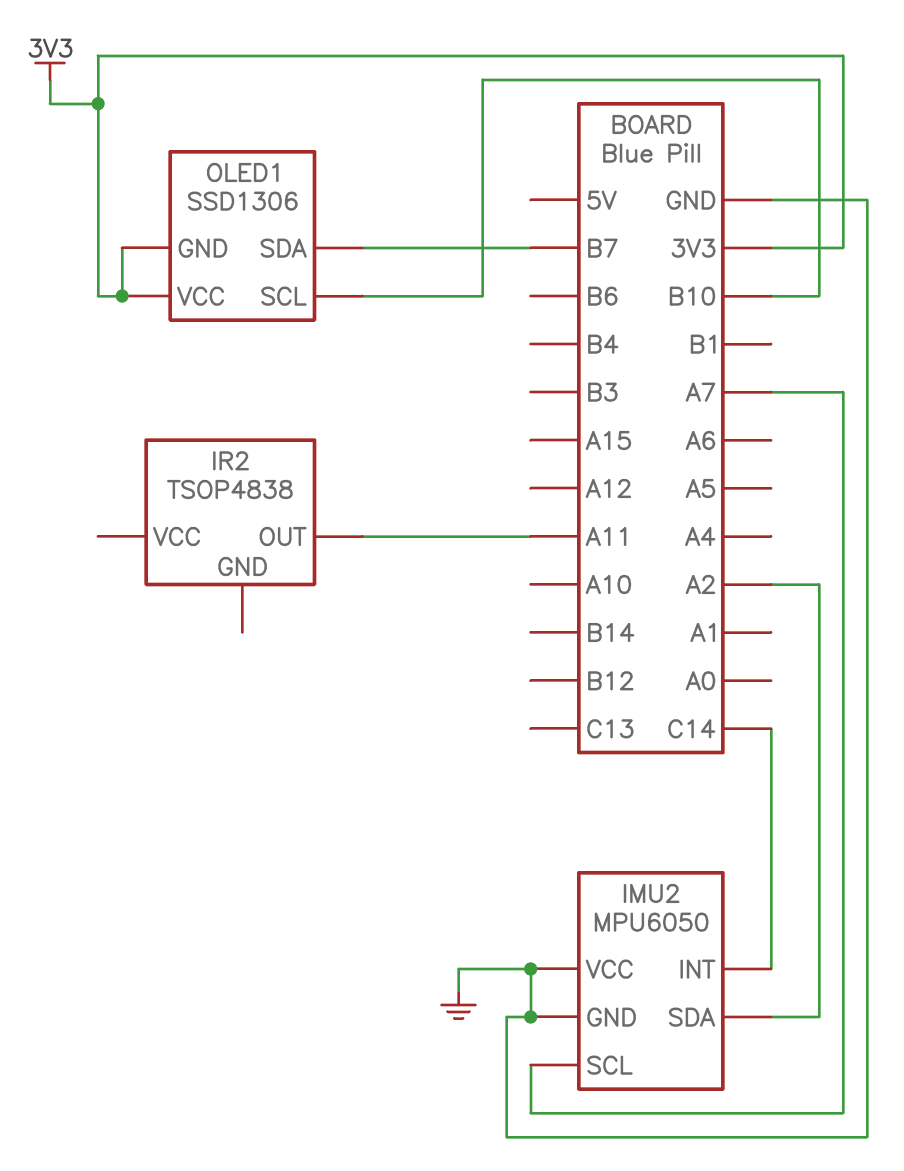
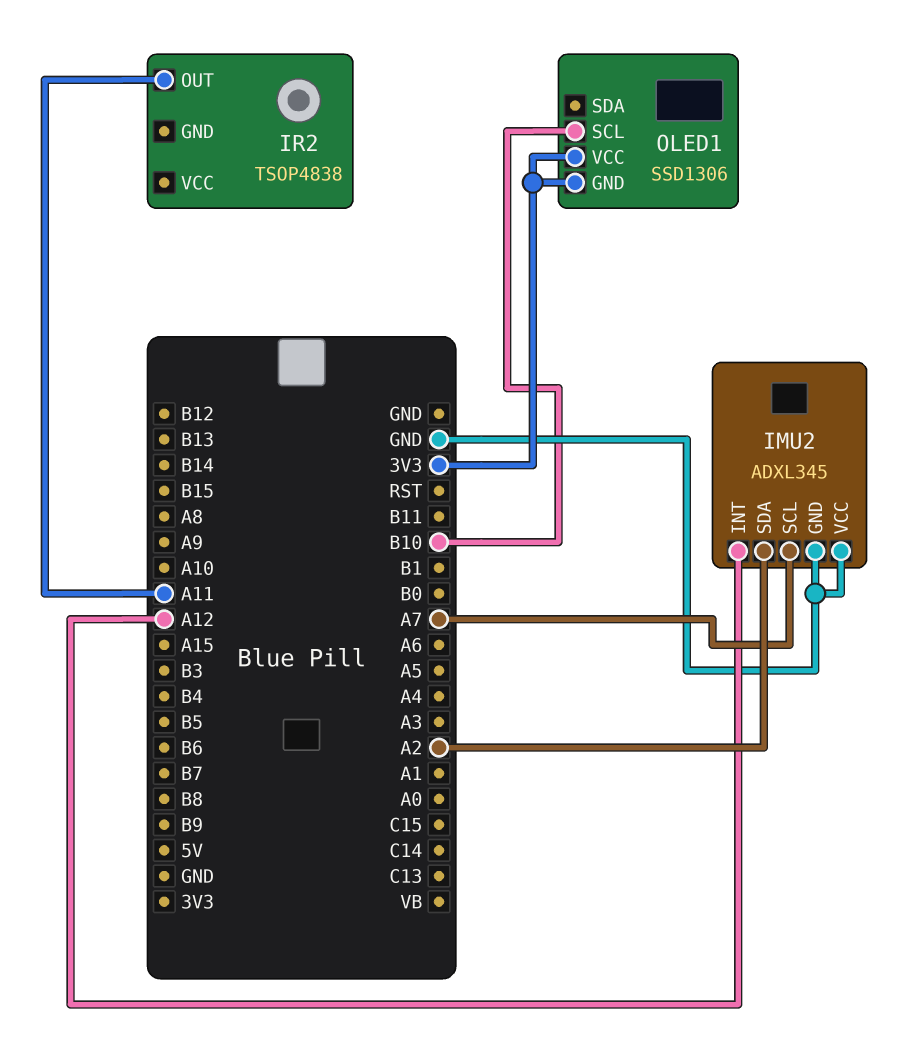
IMU2: MPU6050 -> ADXL345
IMU2 pin INT: C14 -> A12
OLED1 pin SDA: B7 -> none

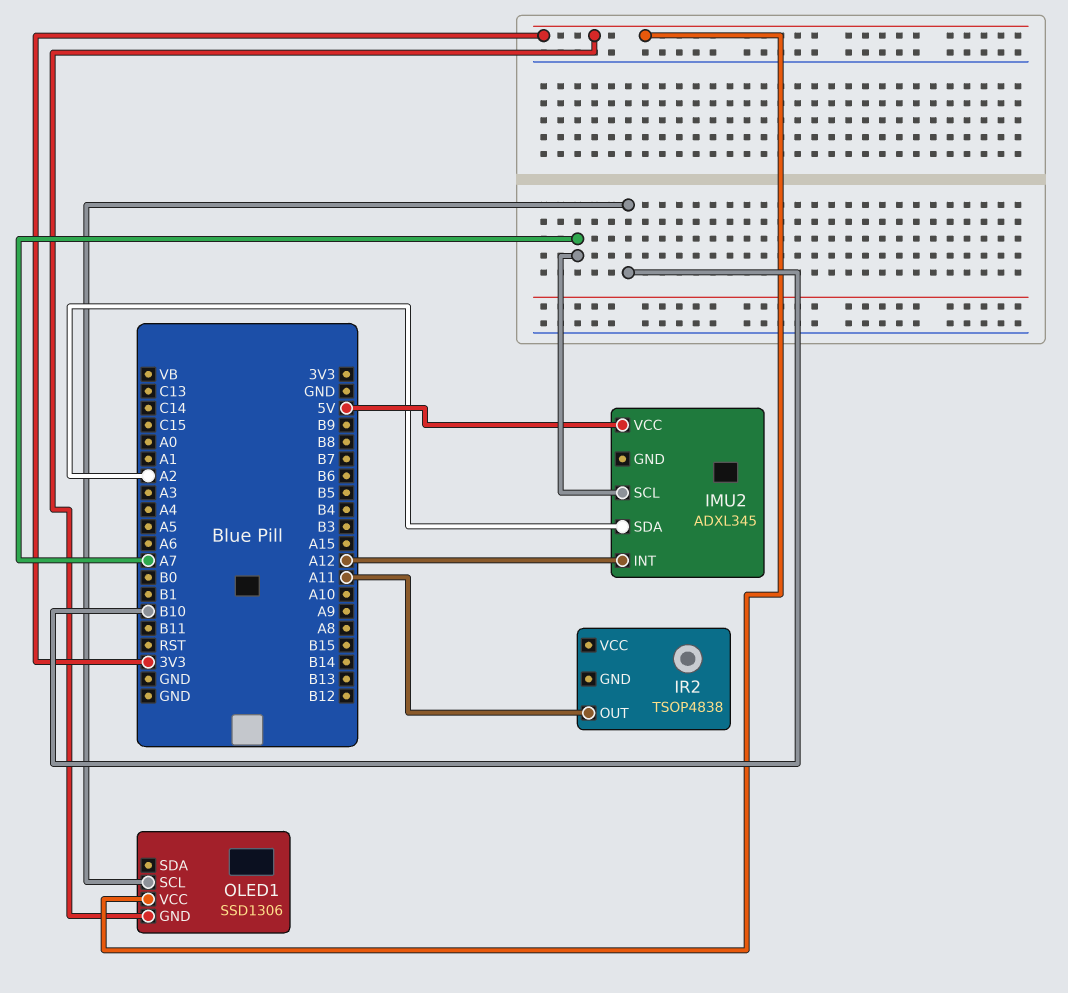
IMU2 pin GND: GND -> none
IMU2 pin VCC: GND -> 5V

